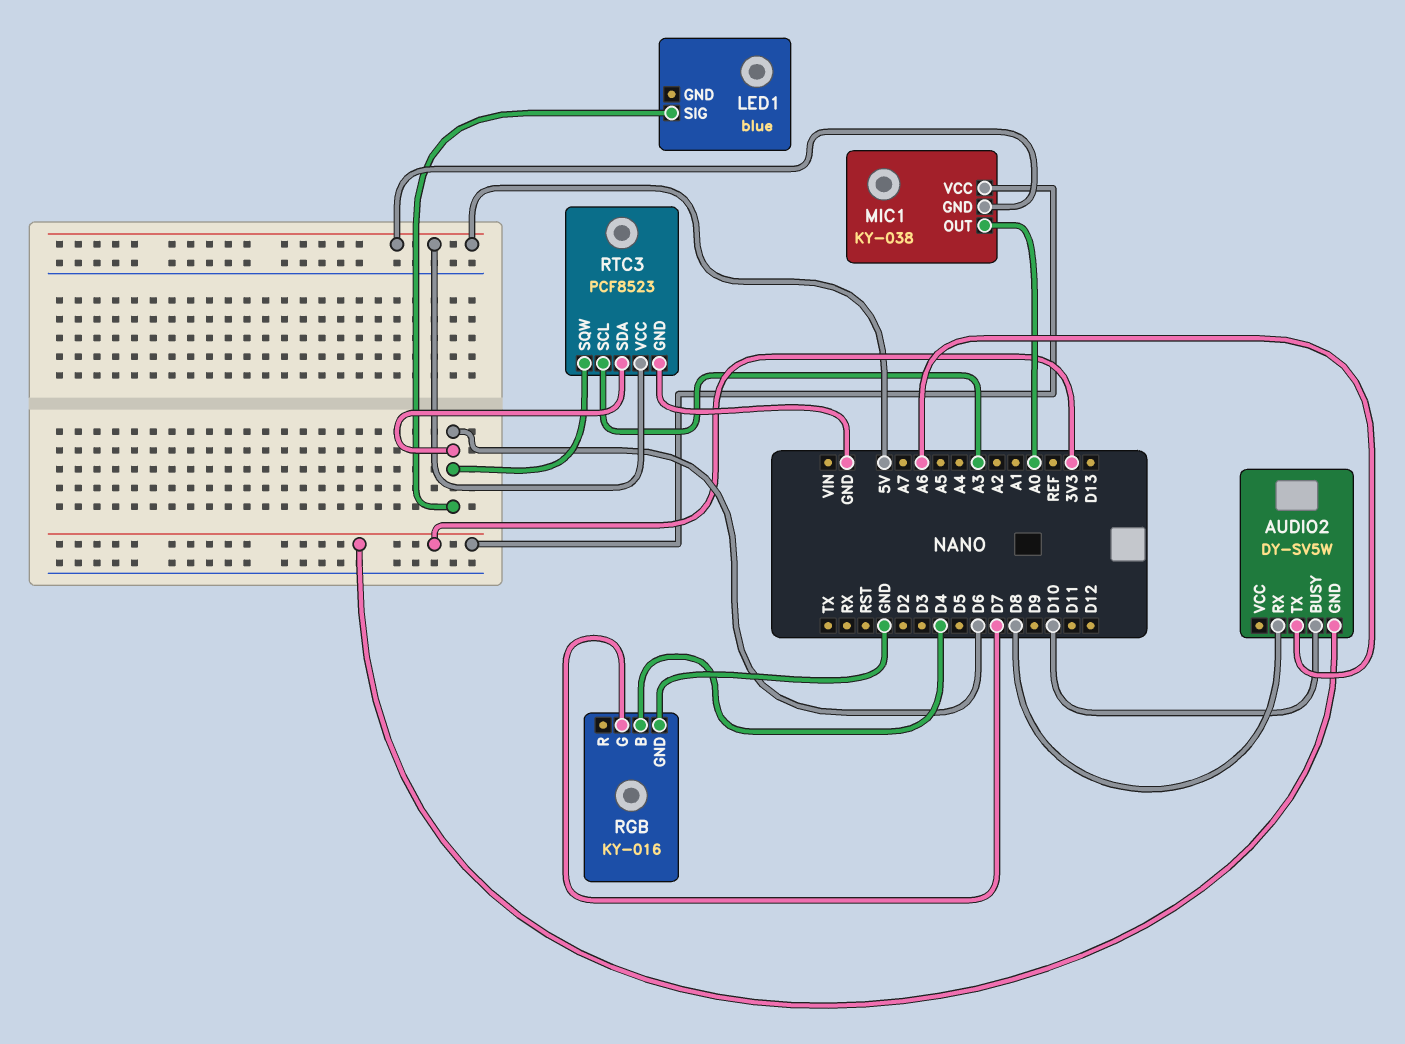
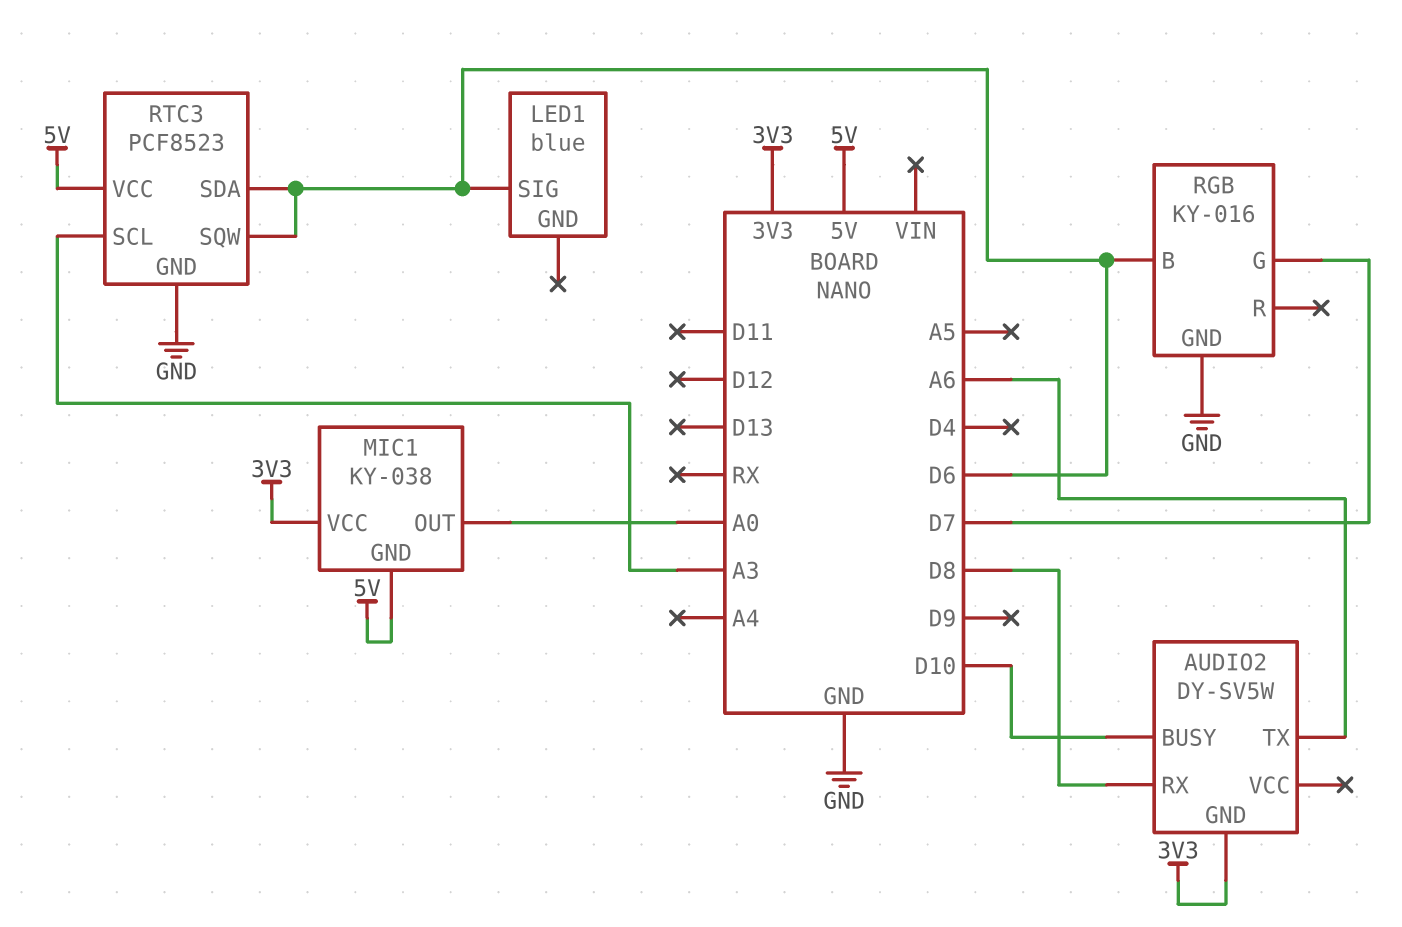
RGB pin B: D4 -> D6

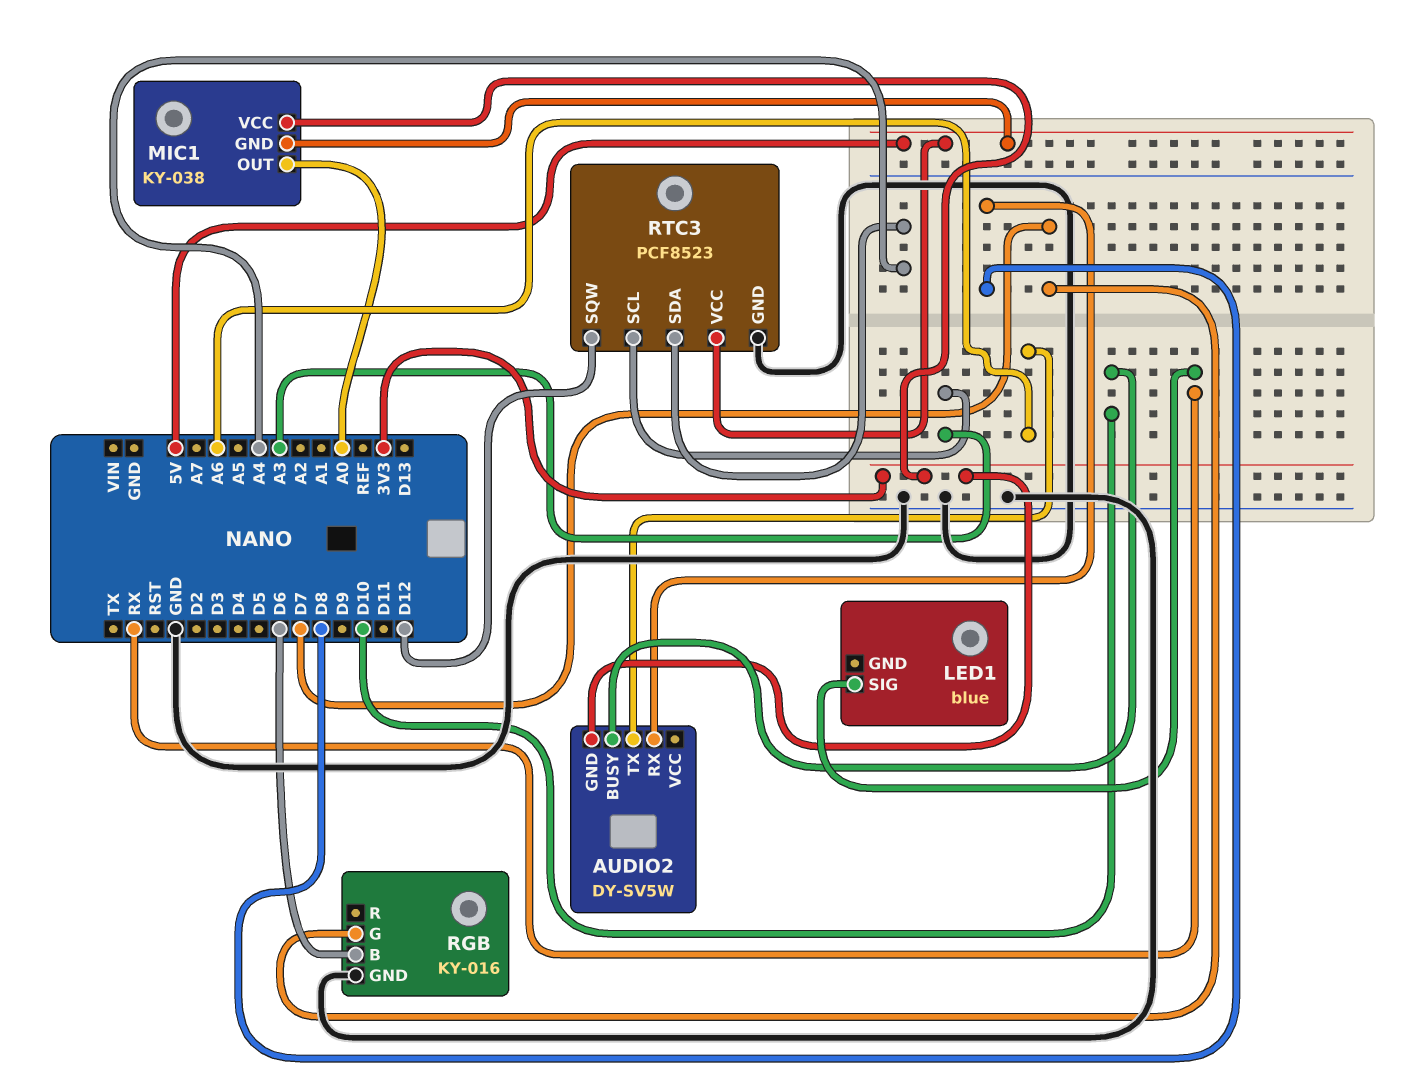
LED1 pin SIG: D6 -> RX
RTC3 pin SDA: D6 -> A4
RTC3 pin SQW: D6 -> D12

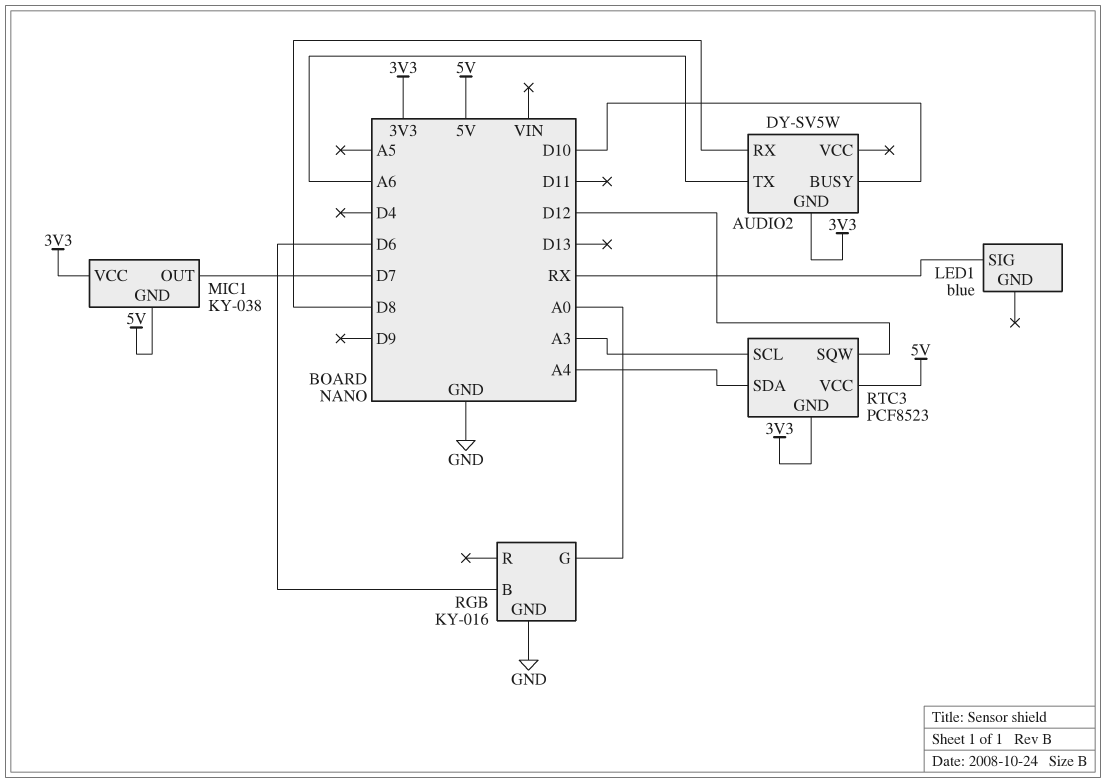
MIC1 pin OUT: A0 -> D7
RGB pin G: D7 -> A0
RTC3 pin GND: GND -> 3V3

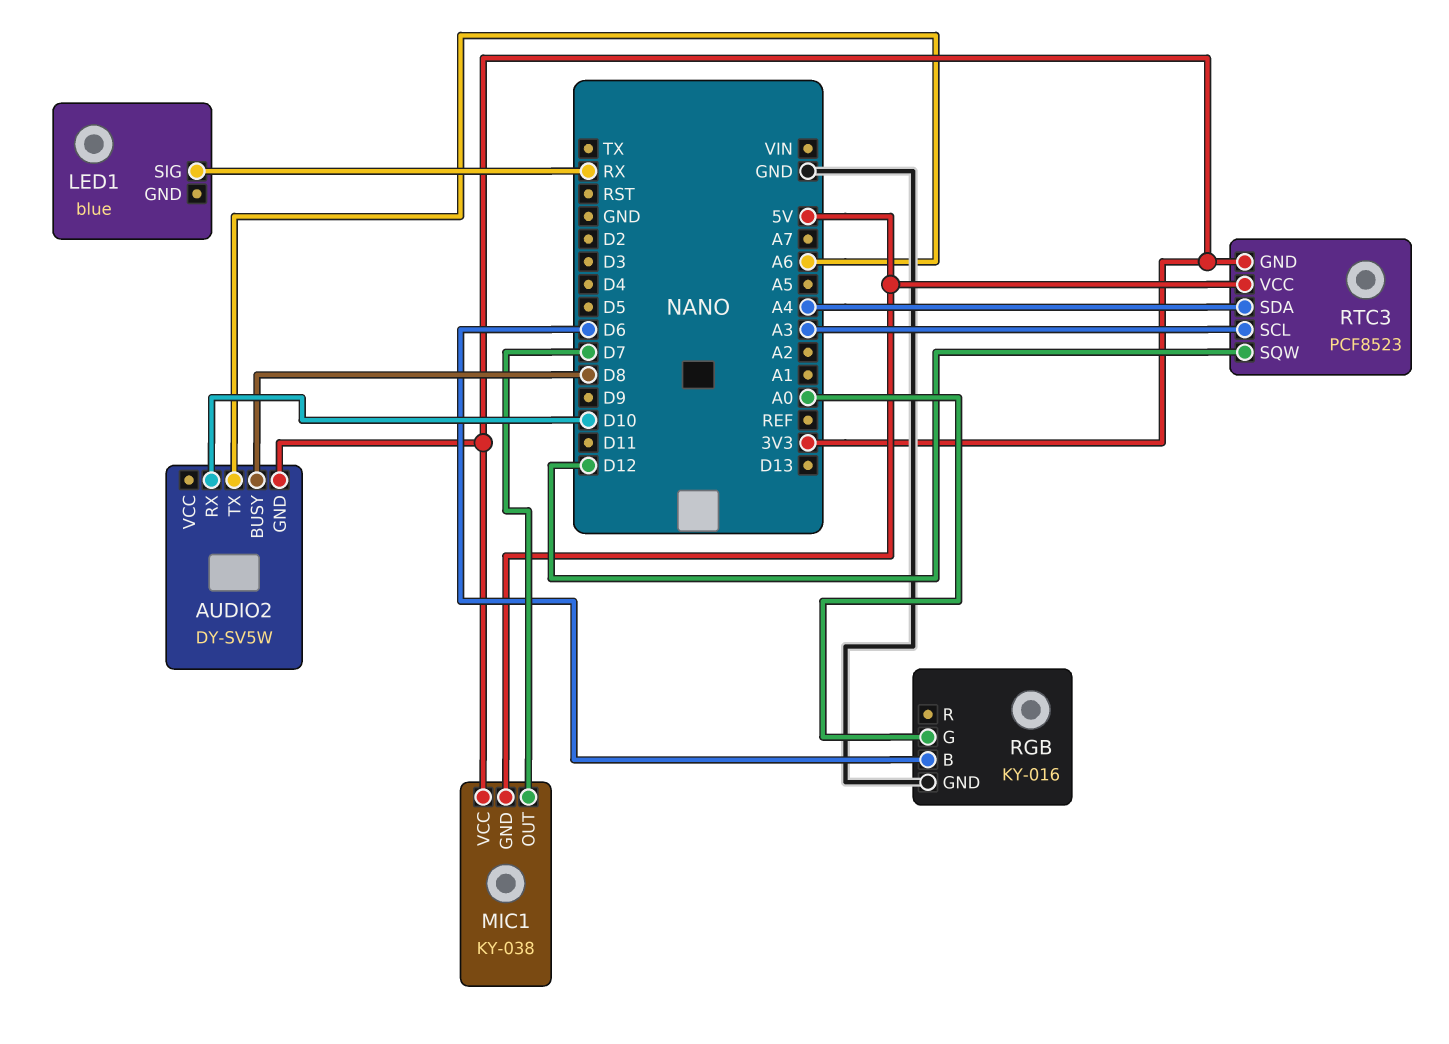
AUDIO2 pin BUSY: D10 -> D8
AUDIO2 pin RX: D8 -> D10

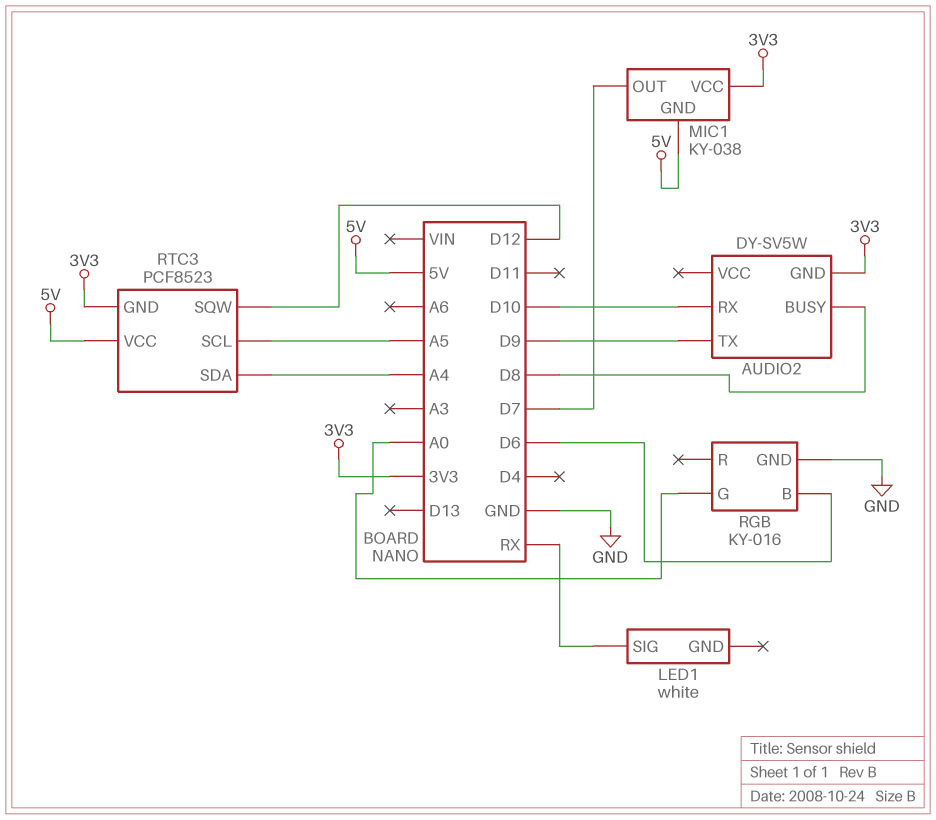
AUDIO2 pin TX: A6 -> D9
LED1: blue -> white
RTC3 pin SCL: A3 -> A5

